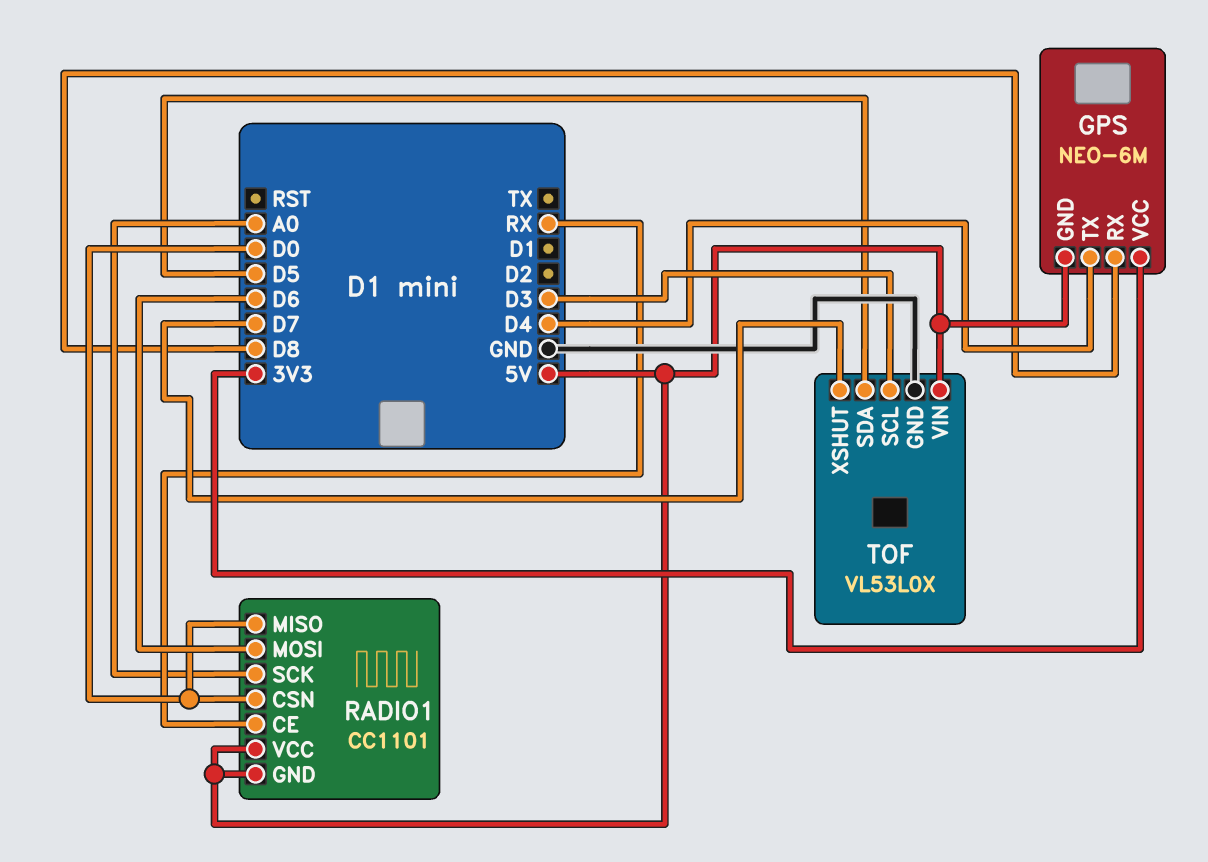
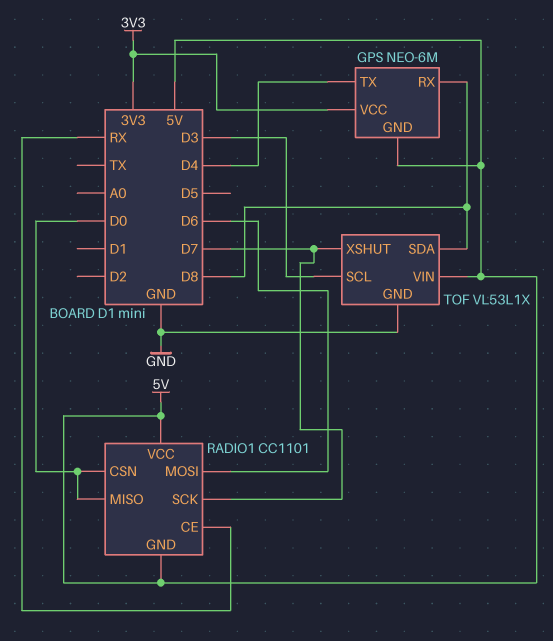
RADIO1 pin SCK: A0 -> D7
TOF: VL53L0X -> VL53L1X
TOF pin SDA: D5 -> D8

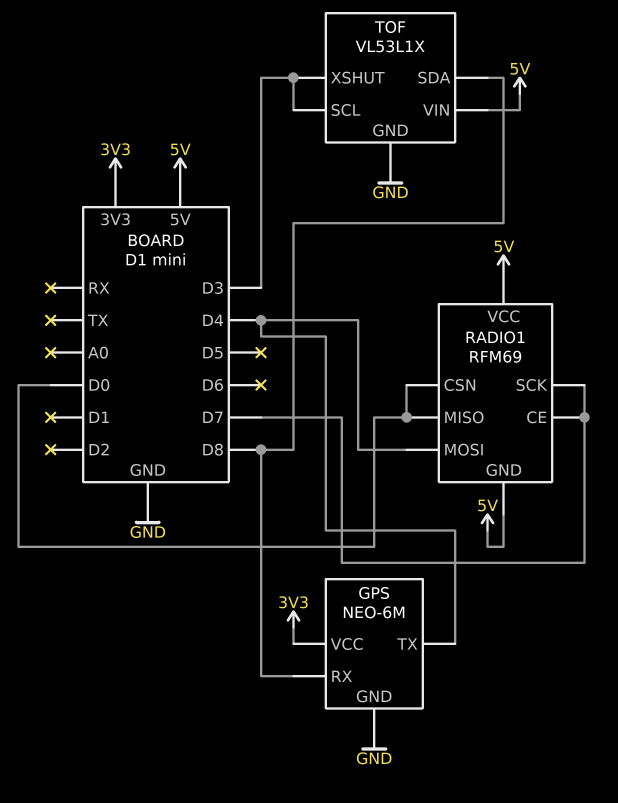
GPS pin GND: 5V -> GND
RADIO1: CC1101 -> RFM69
RADIO1 pin CE: RX -> D7
RADIO1 pin MOSI: D6 -> D4
TOF pin XSHUT: D7 -> D3

